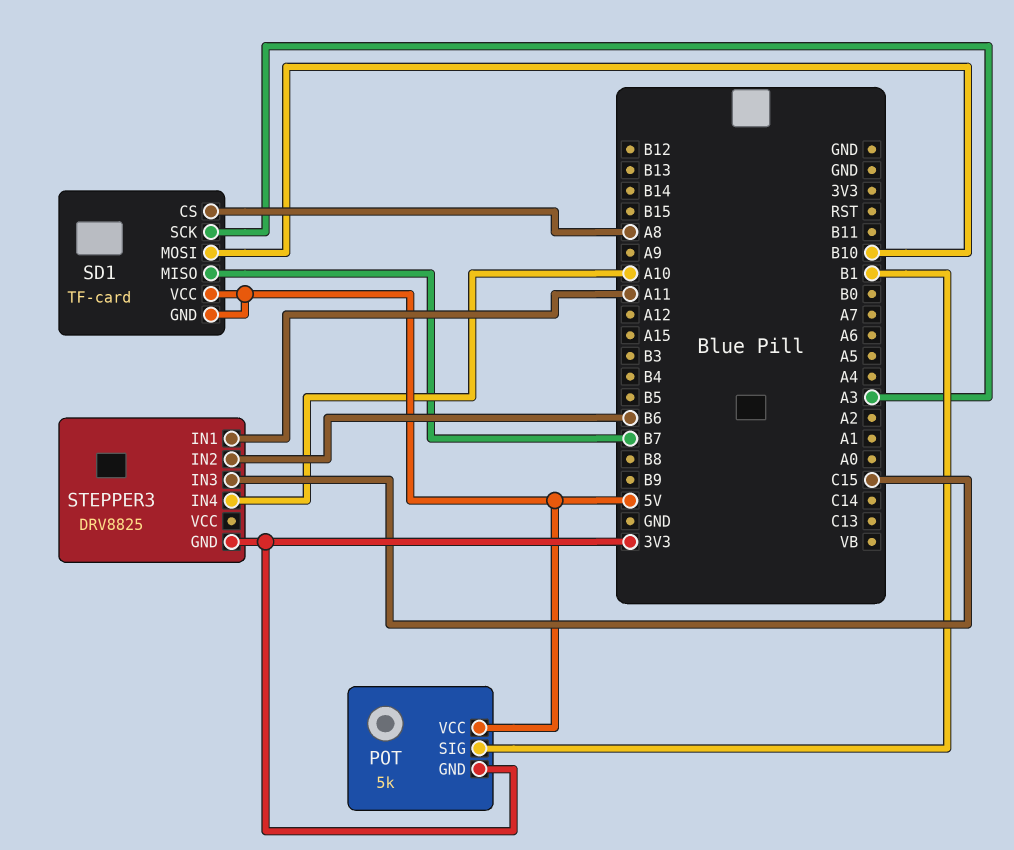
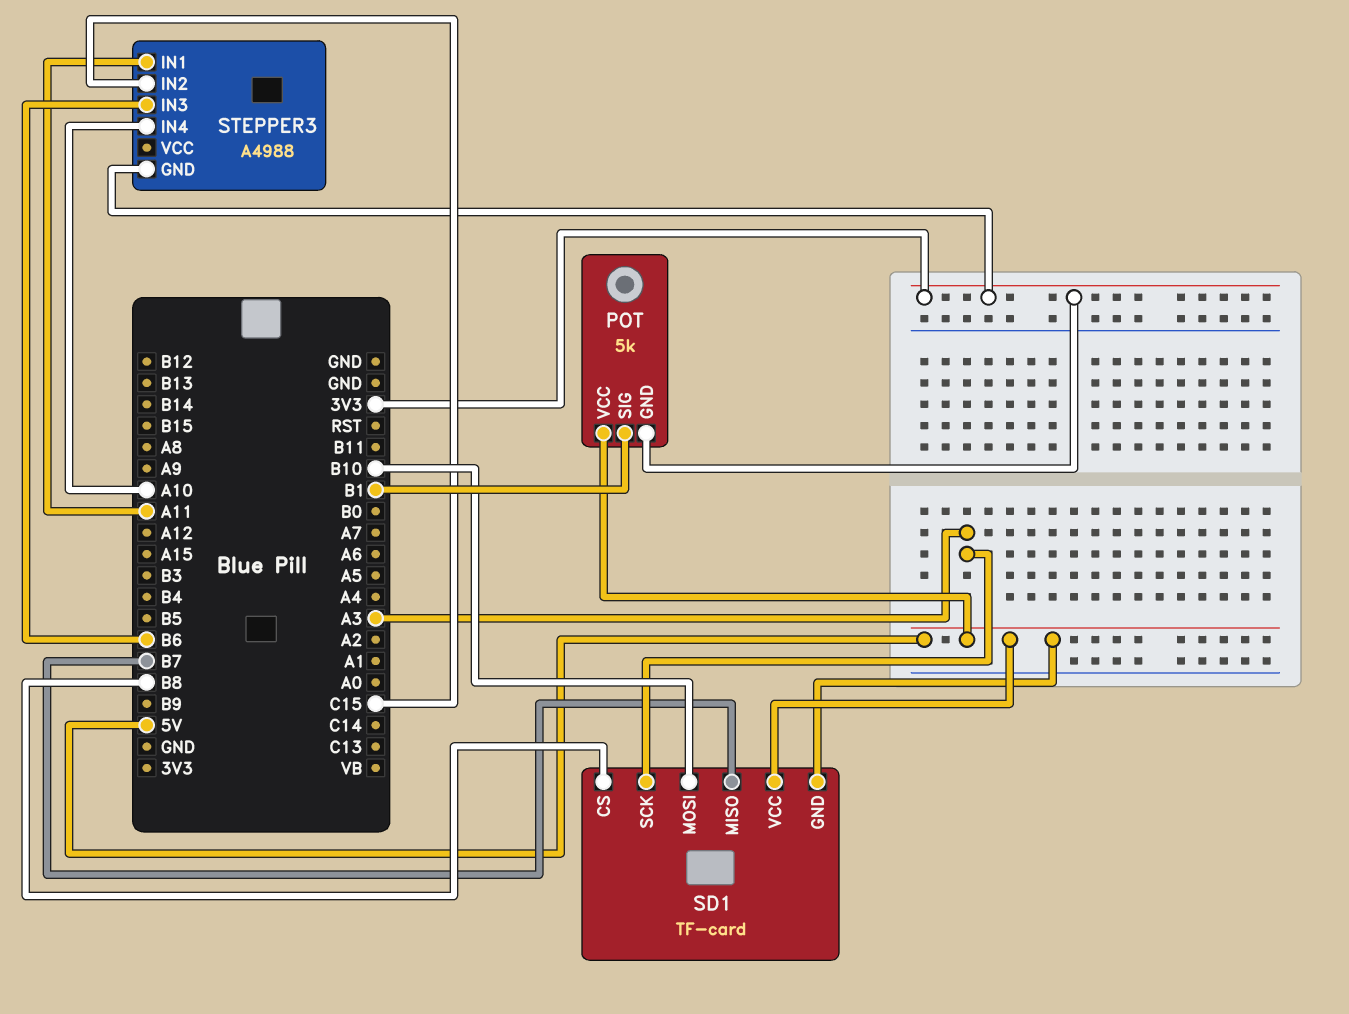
SD1 pin CS: A8 -> B8
STEPPER3: DRV8825 -> A4988
STEPPER3 pin IN2: B6 -> C15
STEPPER3 pin IN3: C15 -> B6

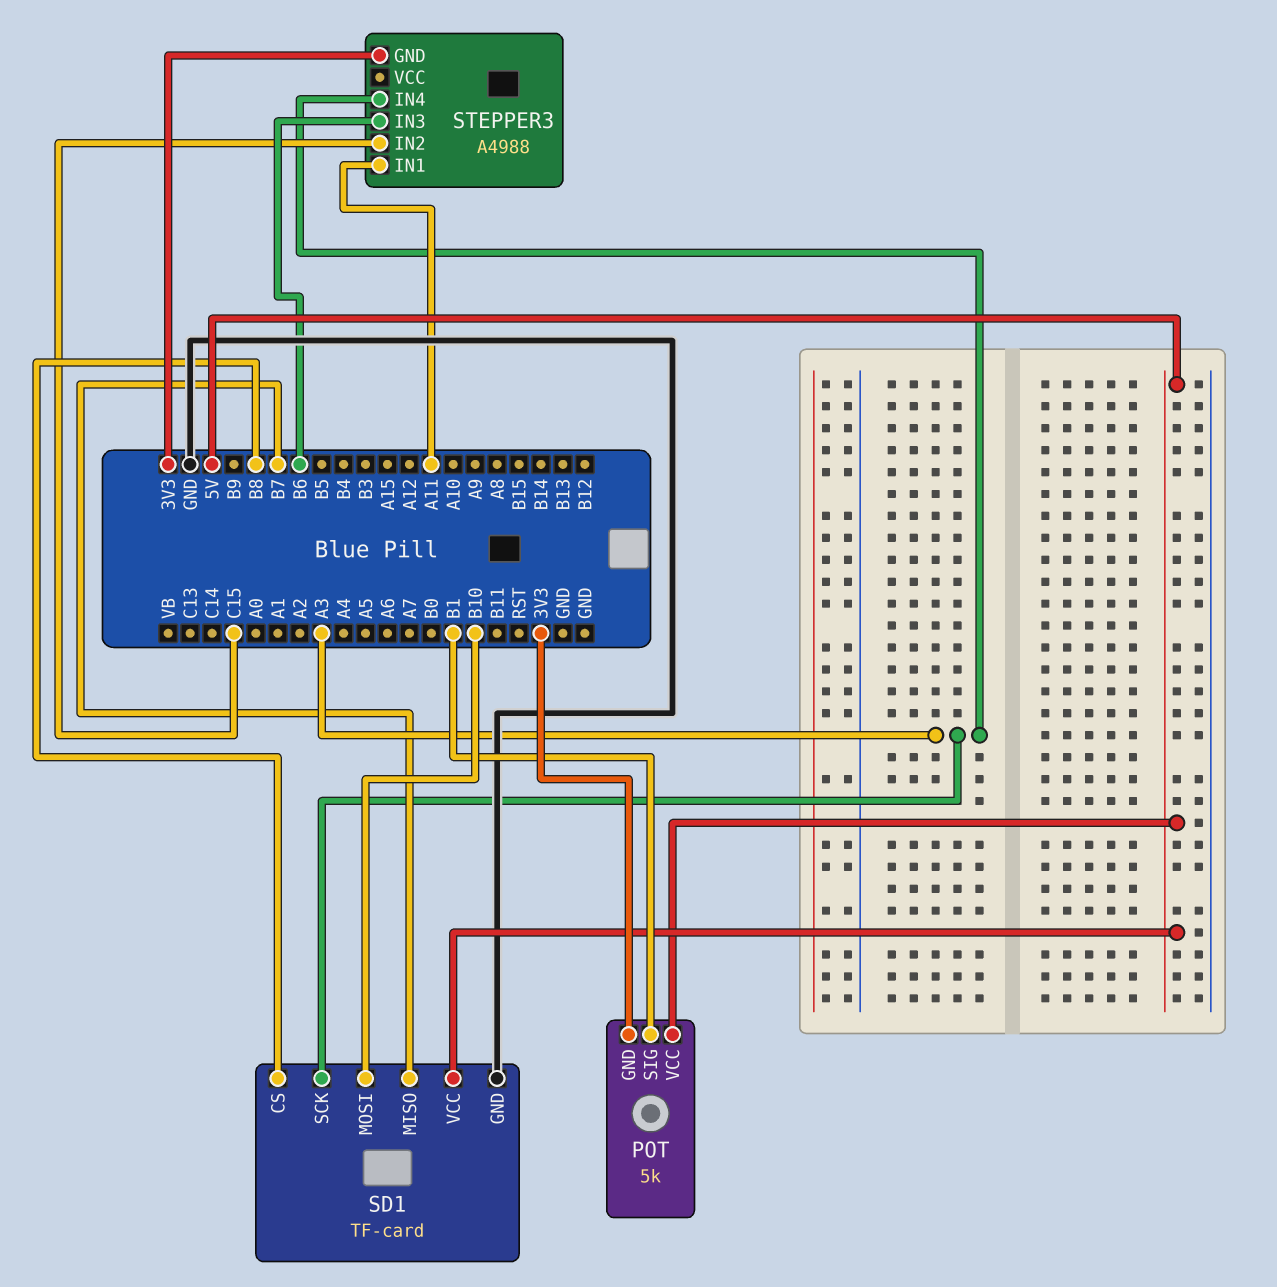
SD1 pin GND: 5V -> GND
STEPPER3 pin IN4: A10 -> A3

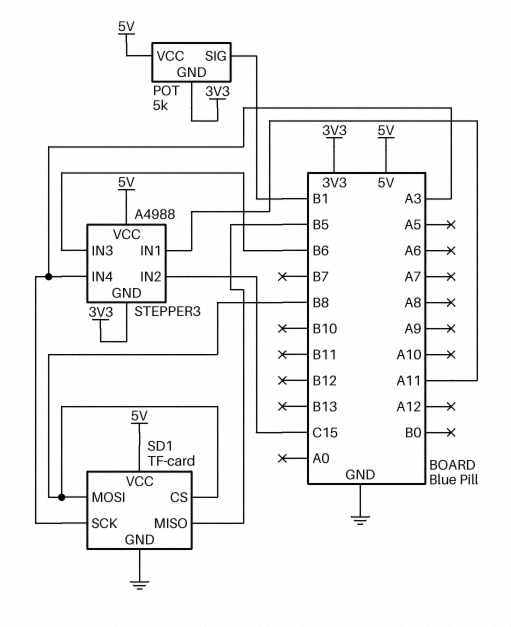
SD1 pin MISO: B7 -> B5
SD1 pin MOSI: B10 -> B8
STEPPER3 pin VCC: none -> 5V

